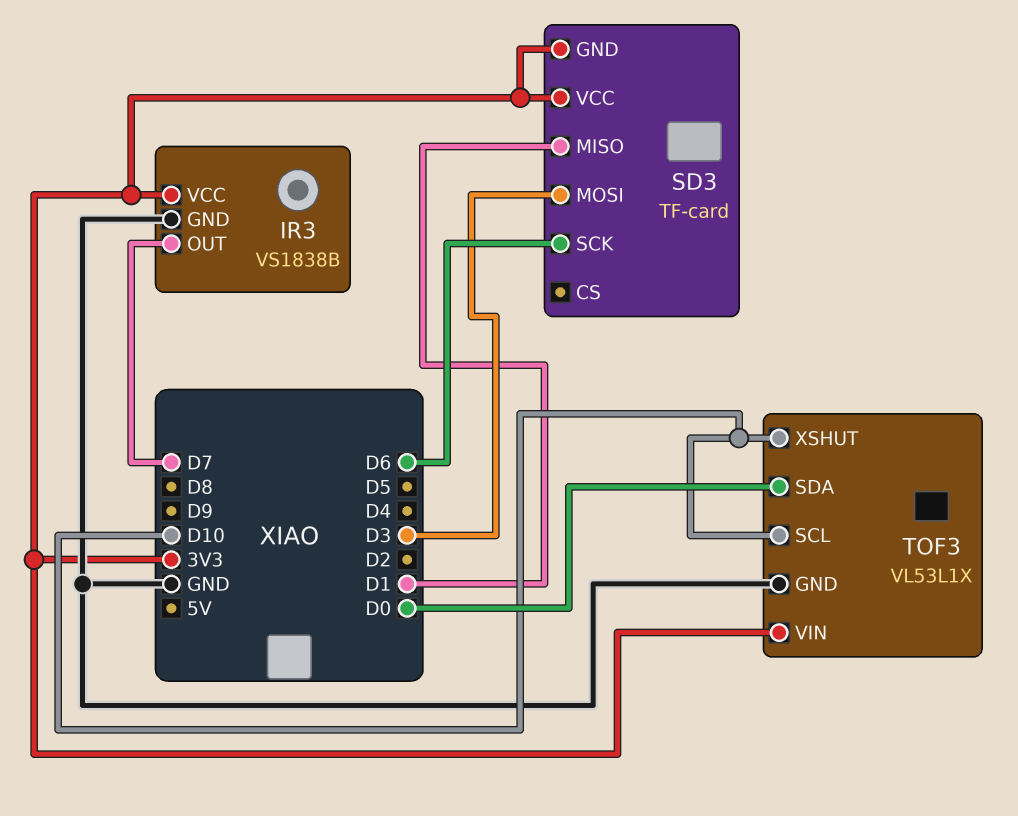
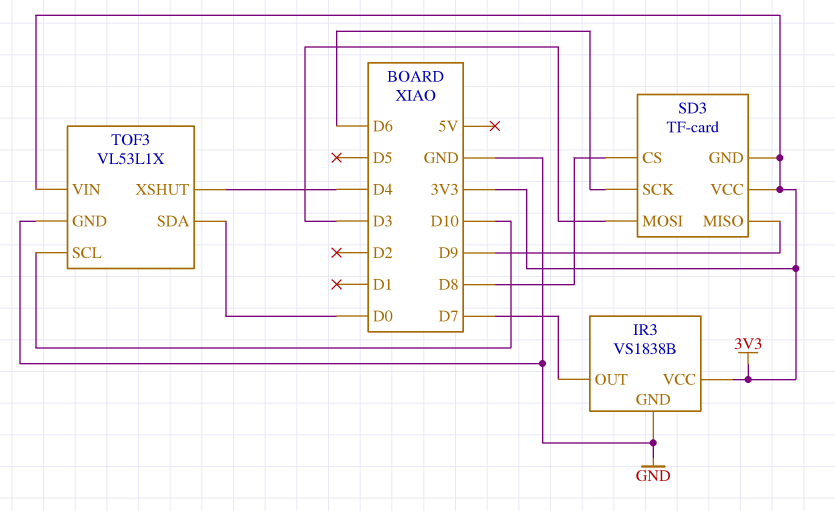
SD3 pin CS: none -> D8
SD3 pin MISO: D1 -> D9
TOF3 pin XSHUT: D10 -> D4

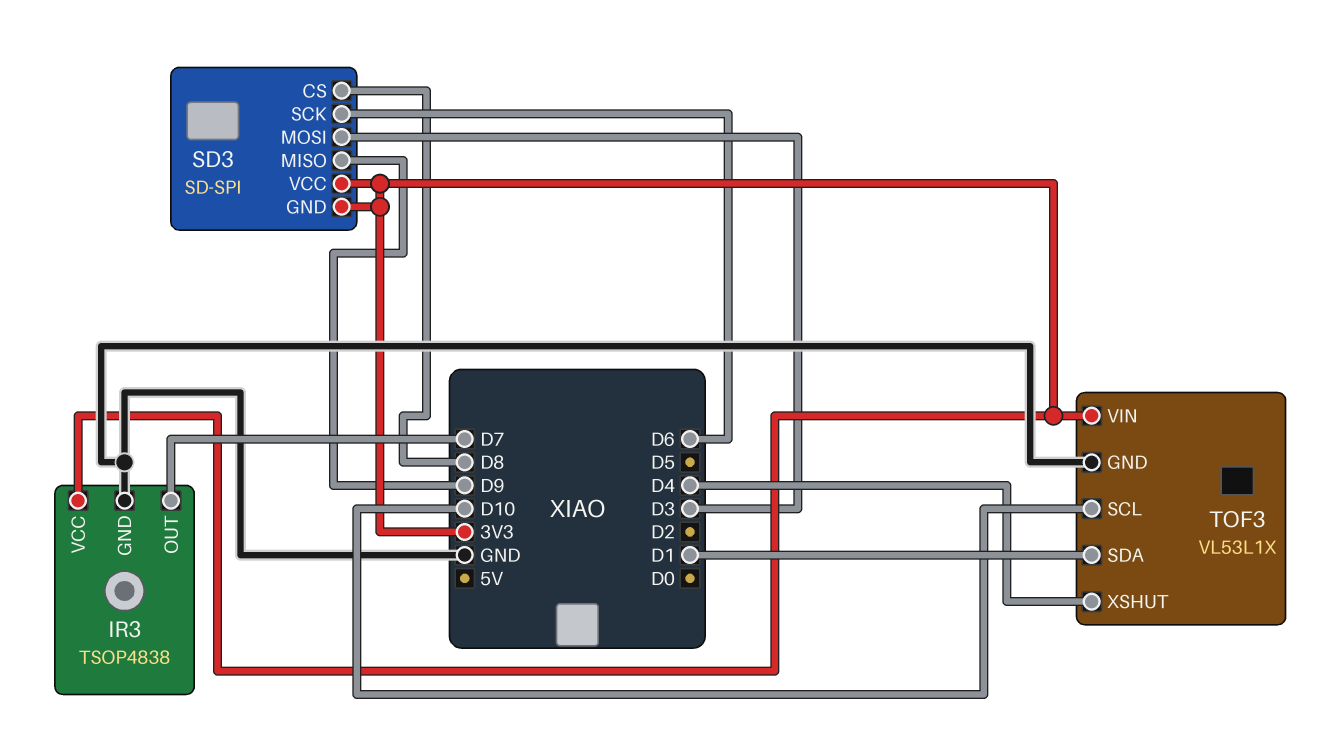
IR3: VS1838B -> TSOP4838
SD3: TF-card -> SD-SPI
TOF3 pin SDA: D0 -> D1

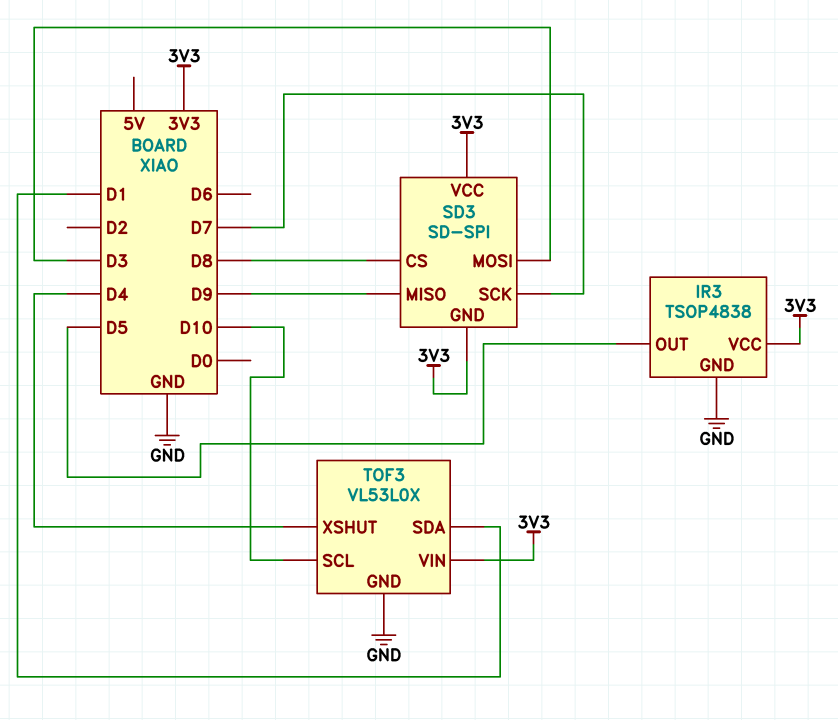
IR3 pin OUT: D7 -> D5
SD3 pin SCK: D6 -> D7
TOF3: VL53L1X -> VL53L0X

